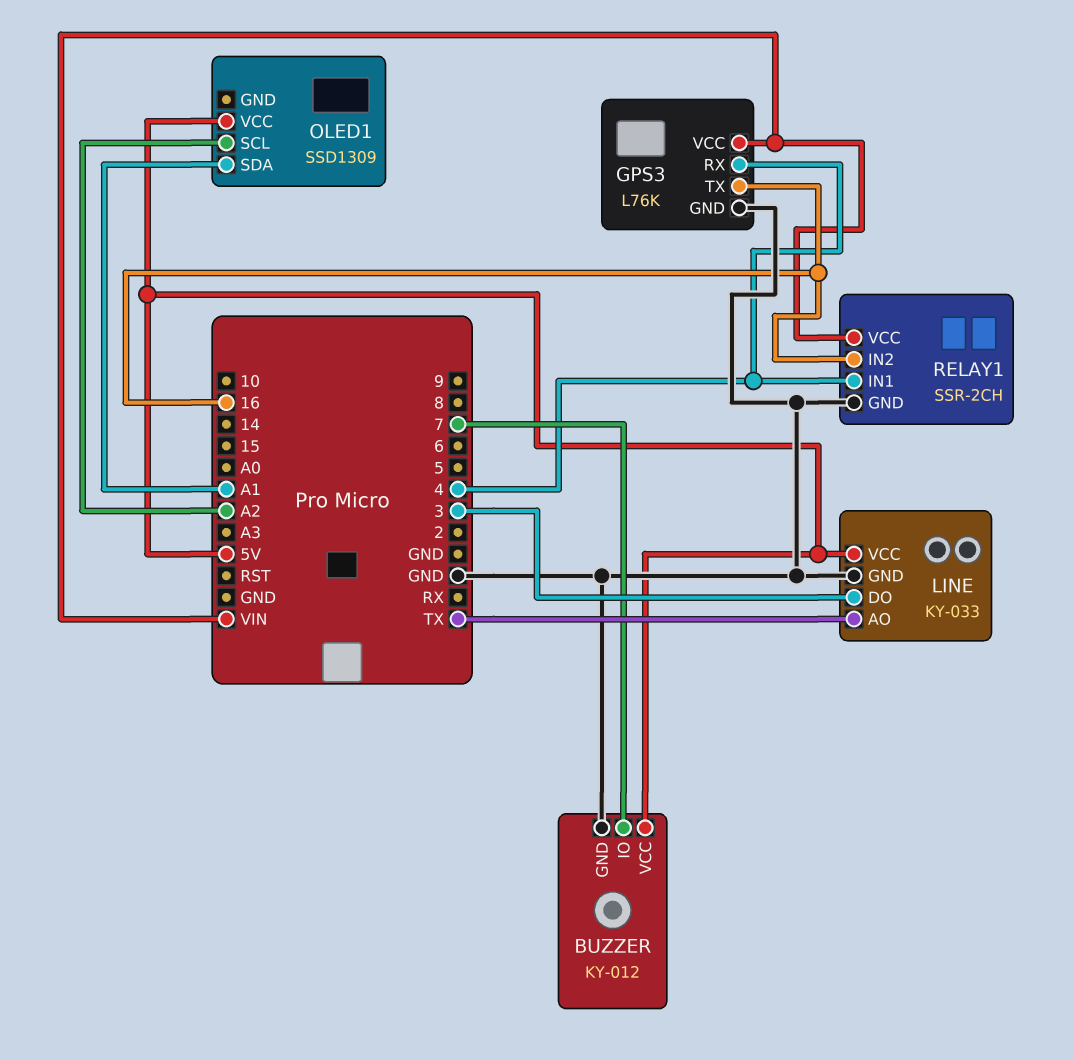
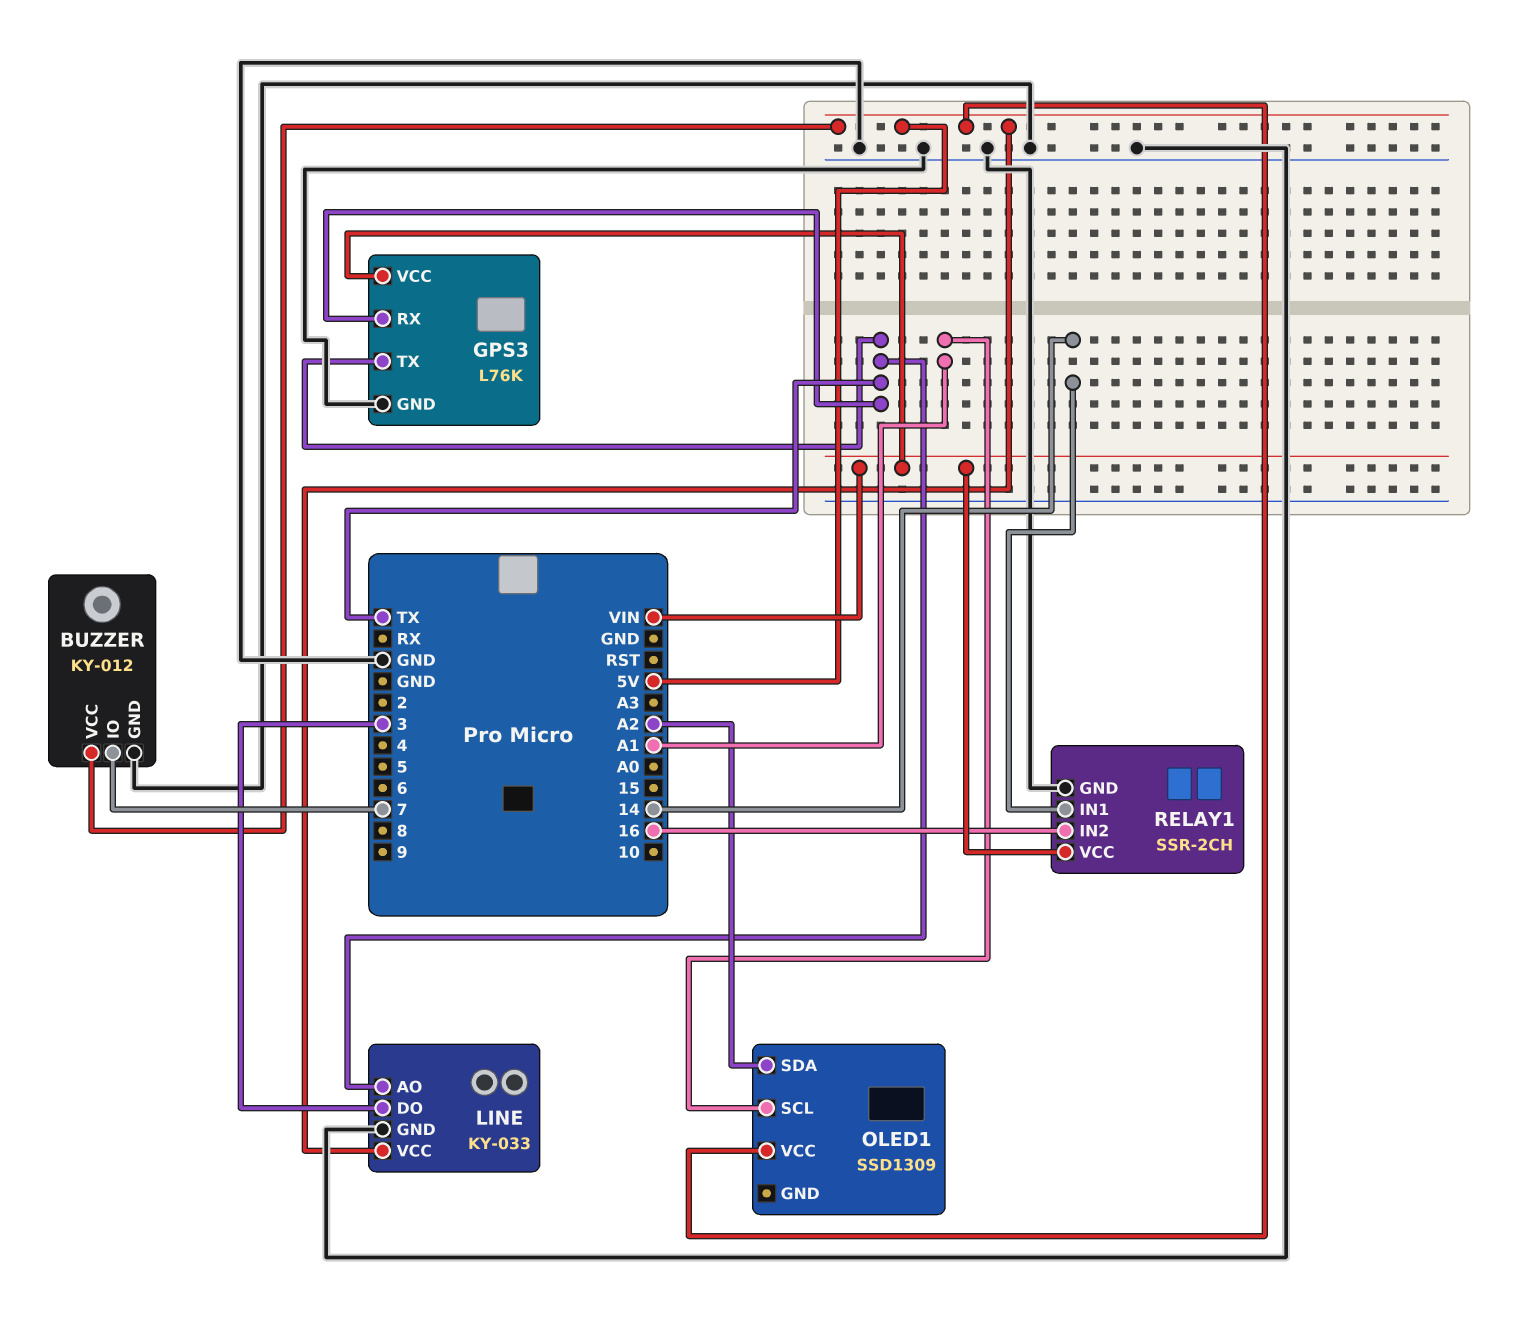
GPS3 pin RX: 4 -> TX
GPS3 pin TX: 16 -> TX
OLED1 pin SCL: A2 -> A1
OLED1 pin SDA: A1 -> A2
RELAY1 pin IN1: 4 -> 14

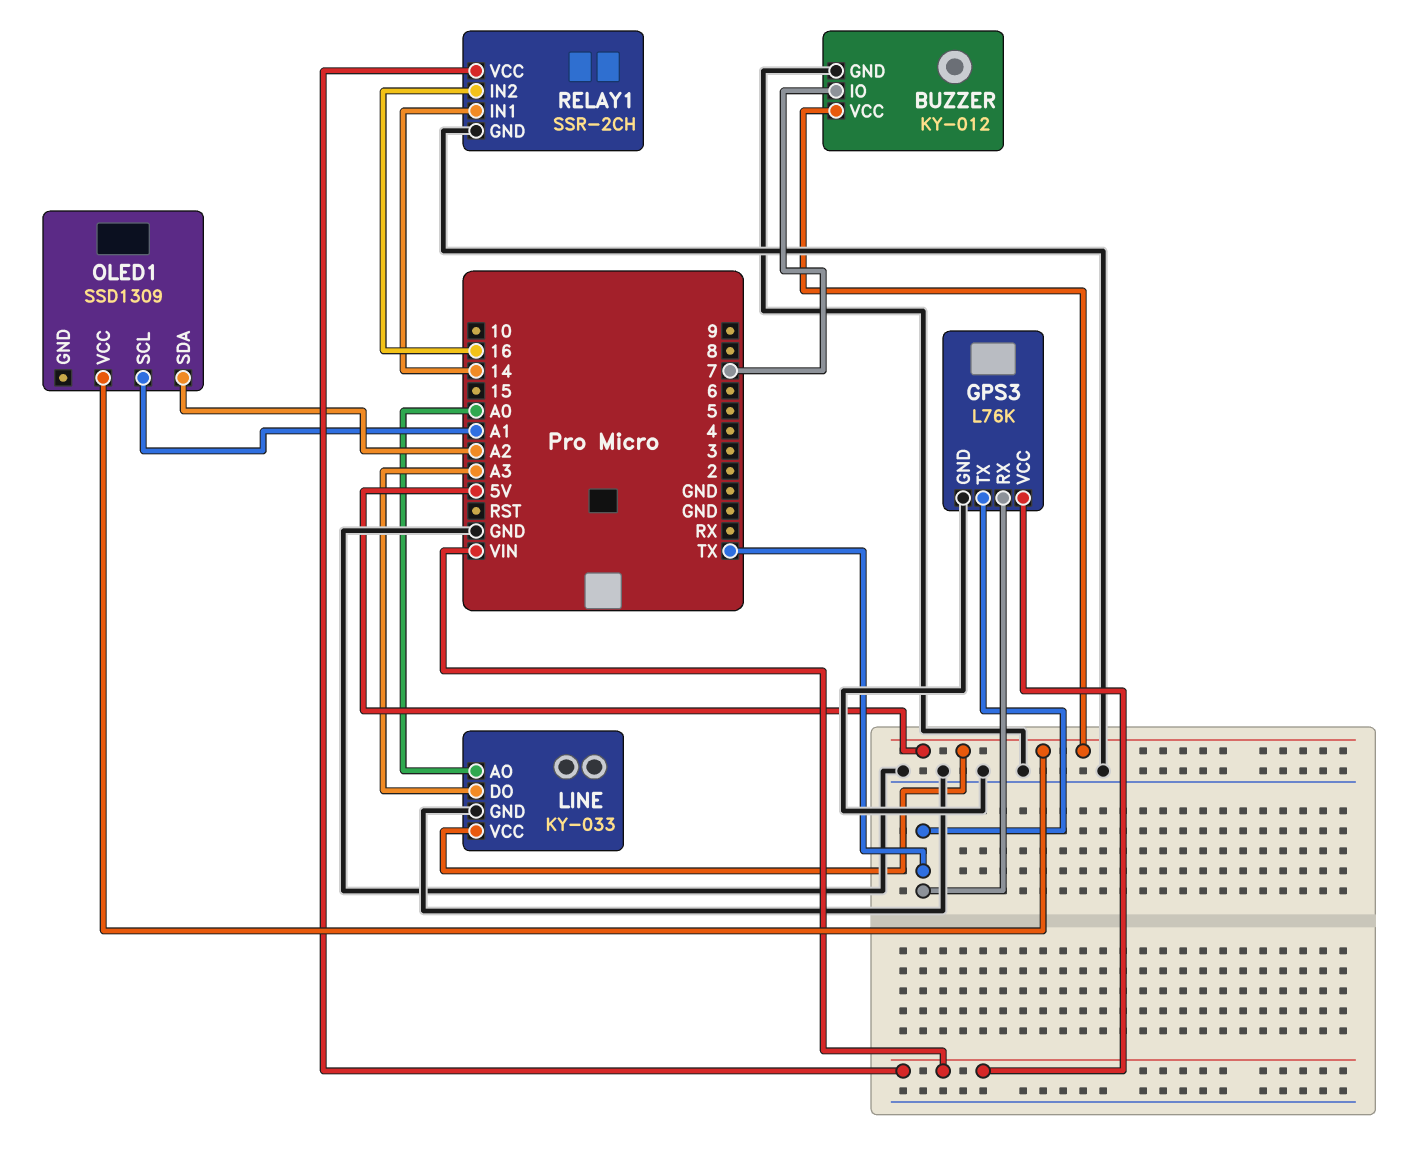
LINE pin AO: TX -> A0
LINE pin DO: 3 -> A3

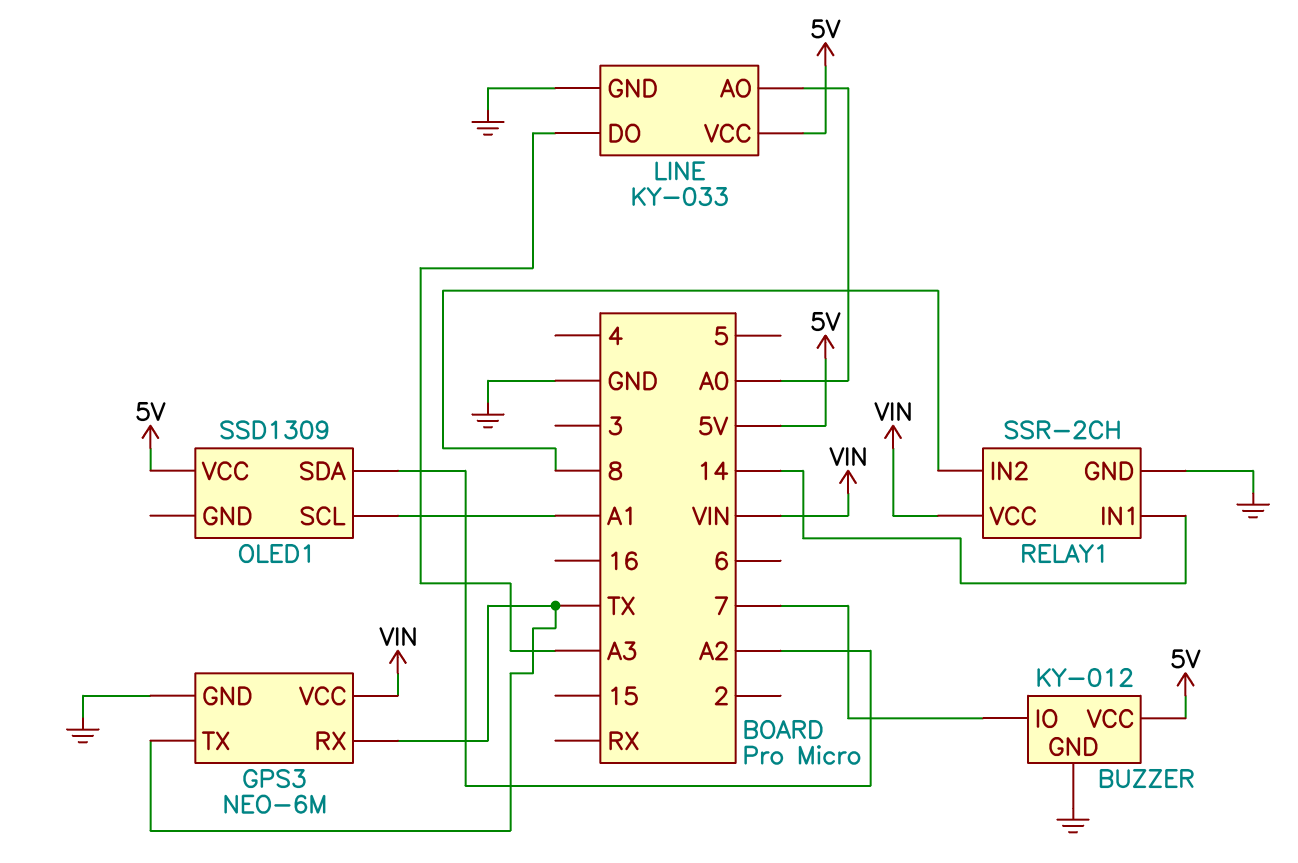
GPS3: L76K -> NEO-6M
RELAY1 pin IN2: 16 -> 8

